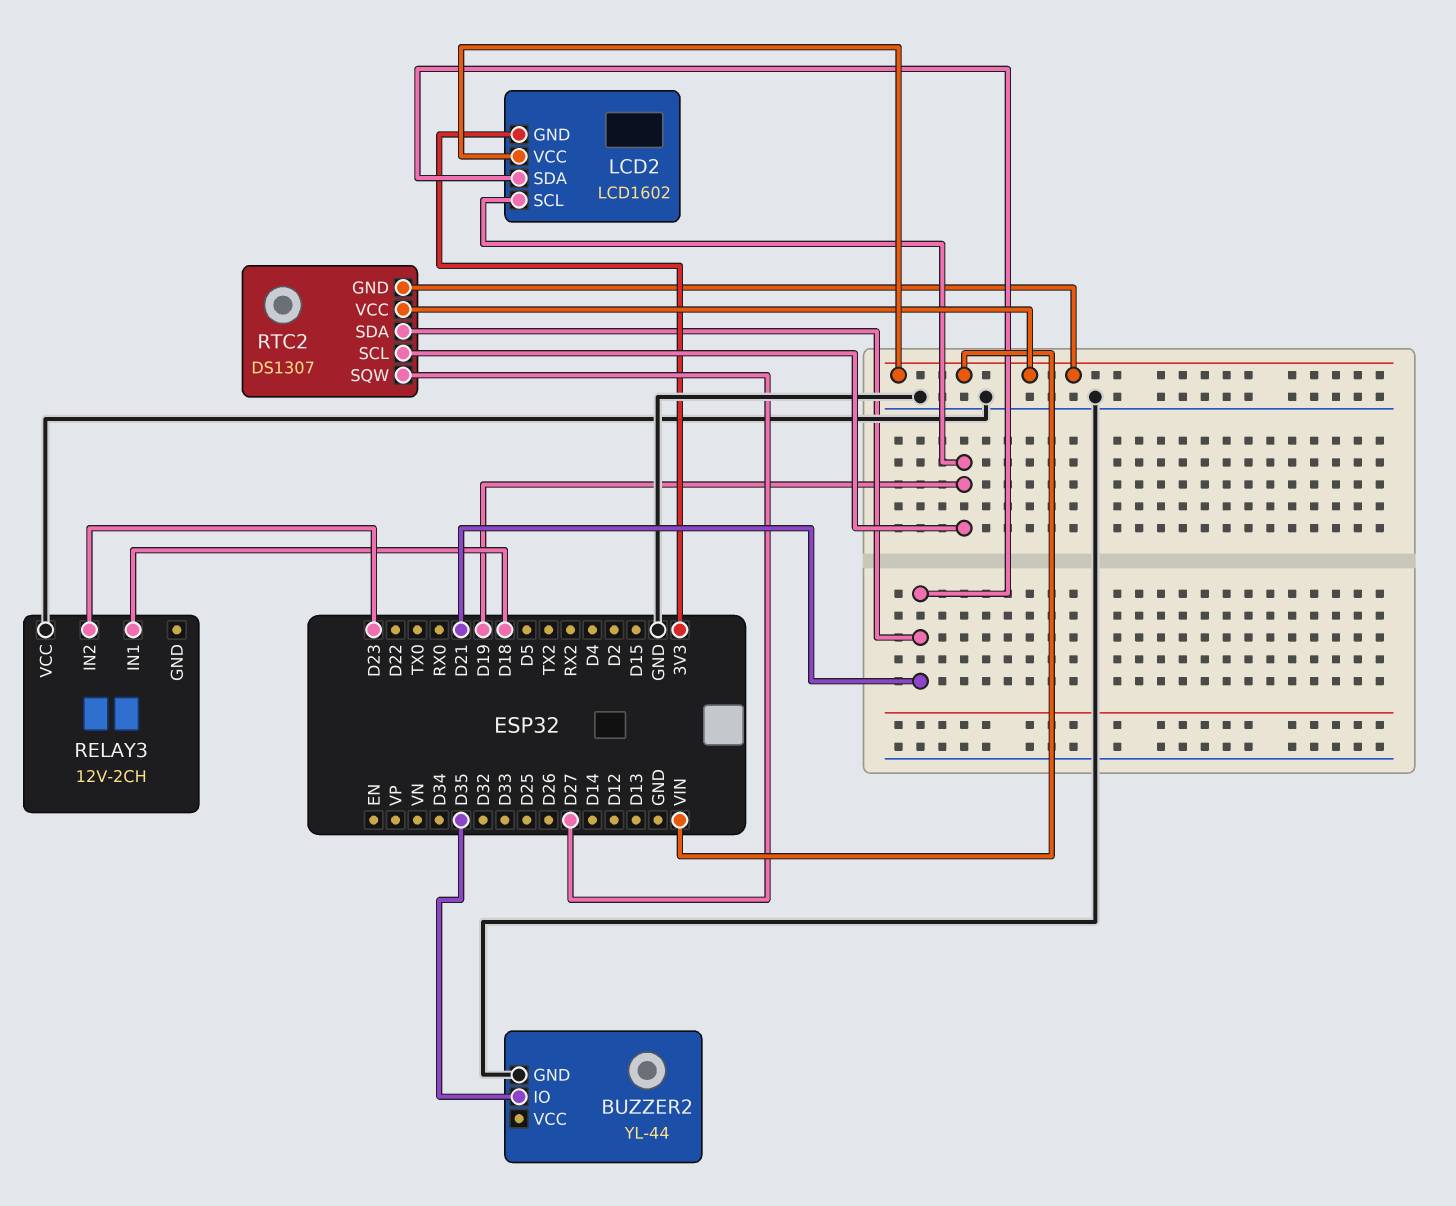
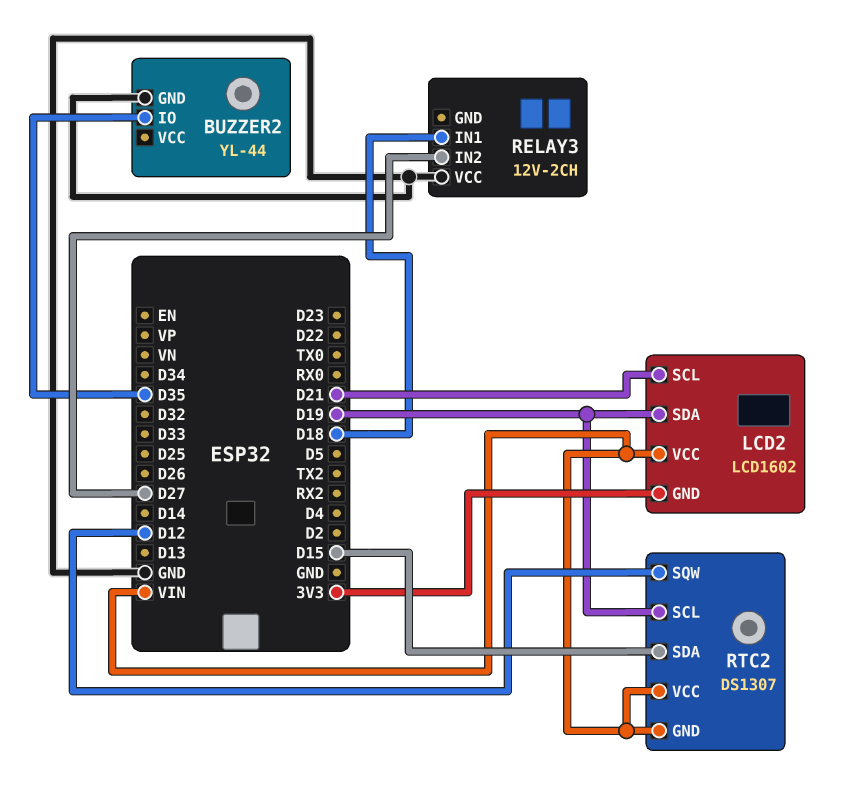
LCD2 pin SCL: D19 -> D21
LCD2 pin SDA: D21 -> D19
RELAY3 pin IN2: D23 -> D27
RTC2 pin SDA: D21 -> D15
RTC2 pin SQW: D27 -> D12

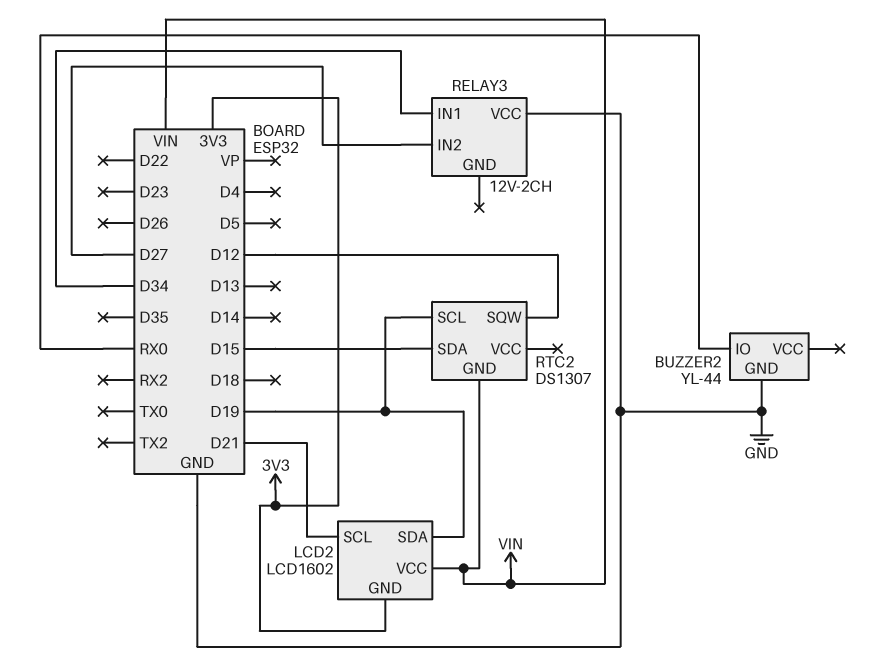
BUZZER2 pin IO: D35 -> RX0
RELAY3 pin IN1: D18 -> D34
RTC2 pin VCC: VIN -> none

